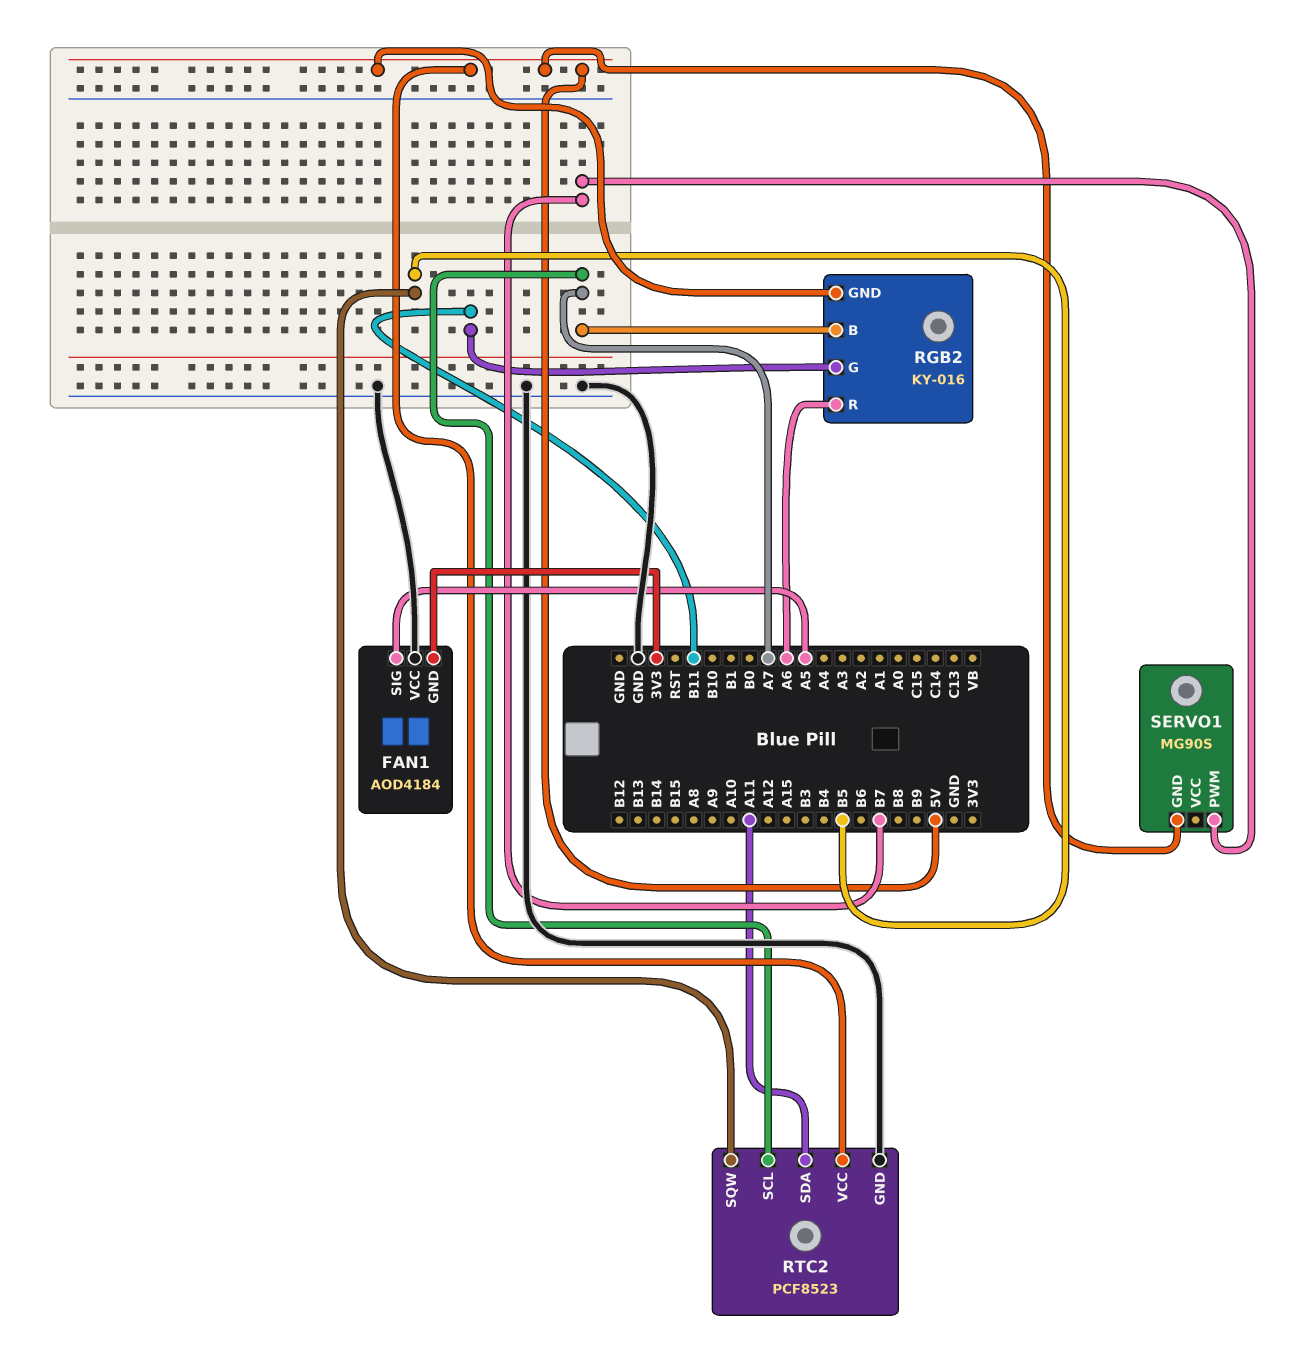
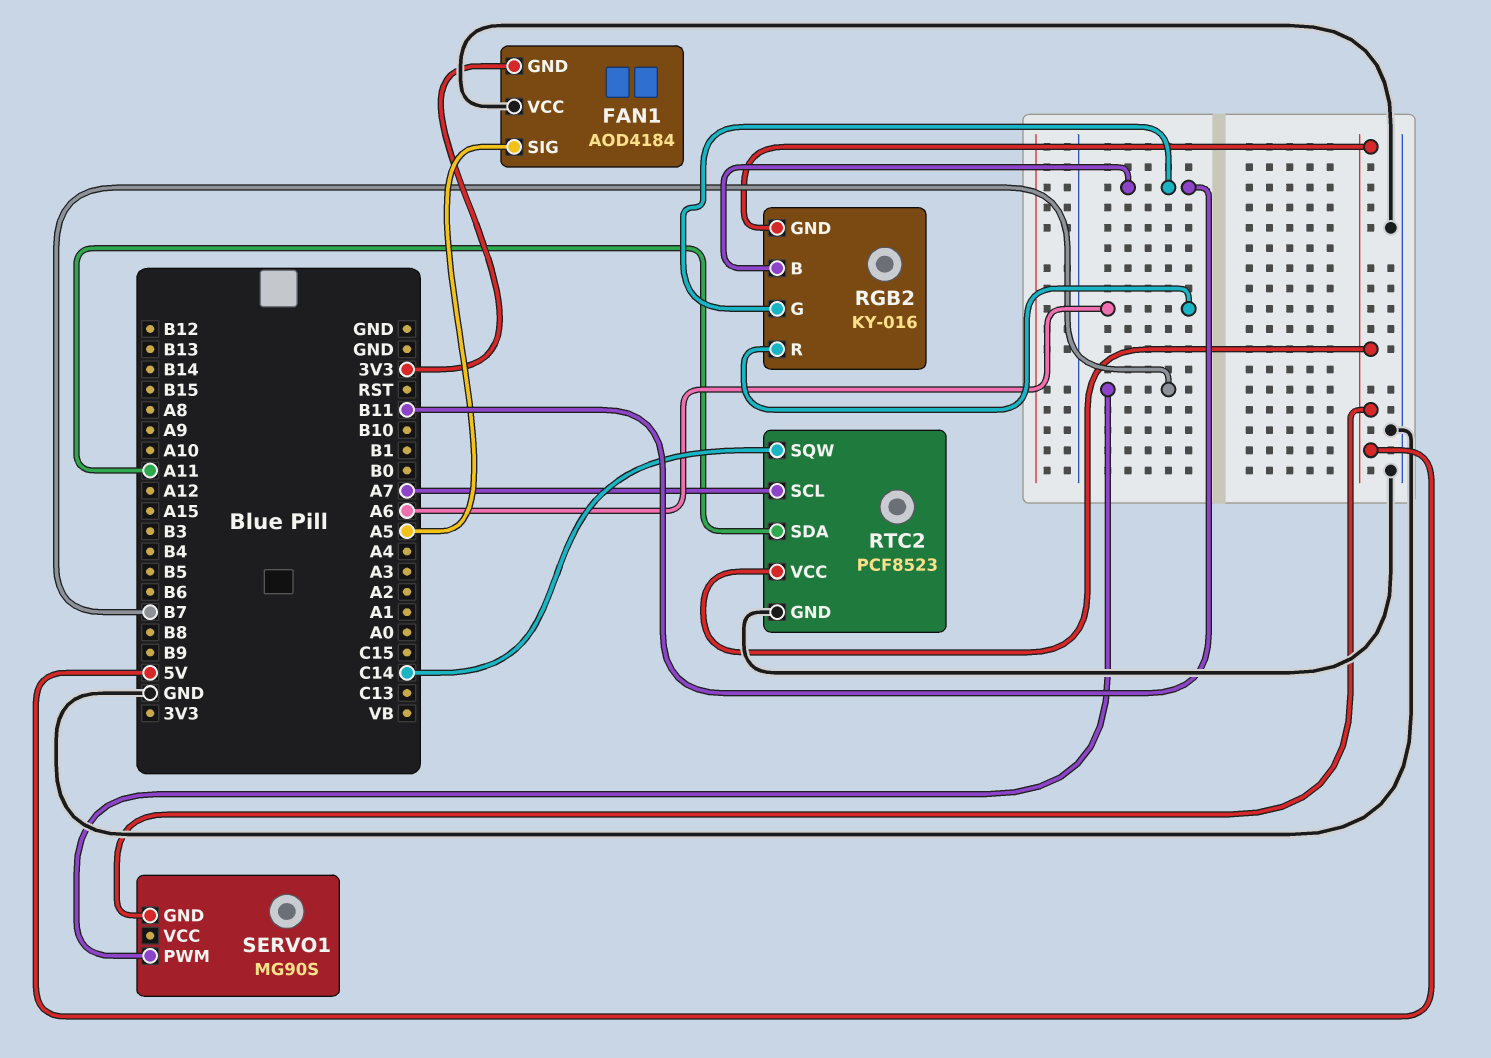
RGB2 pin B: A7 -> B11
RTC2 pin SQW: B5 -> C14

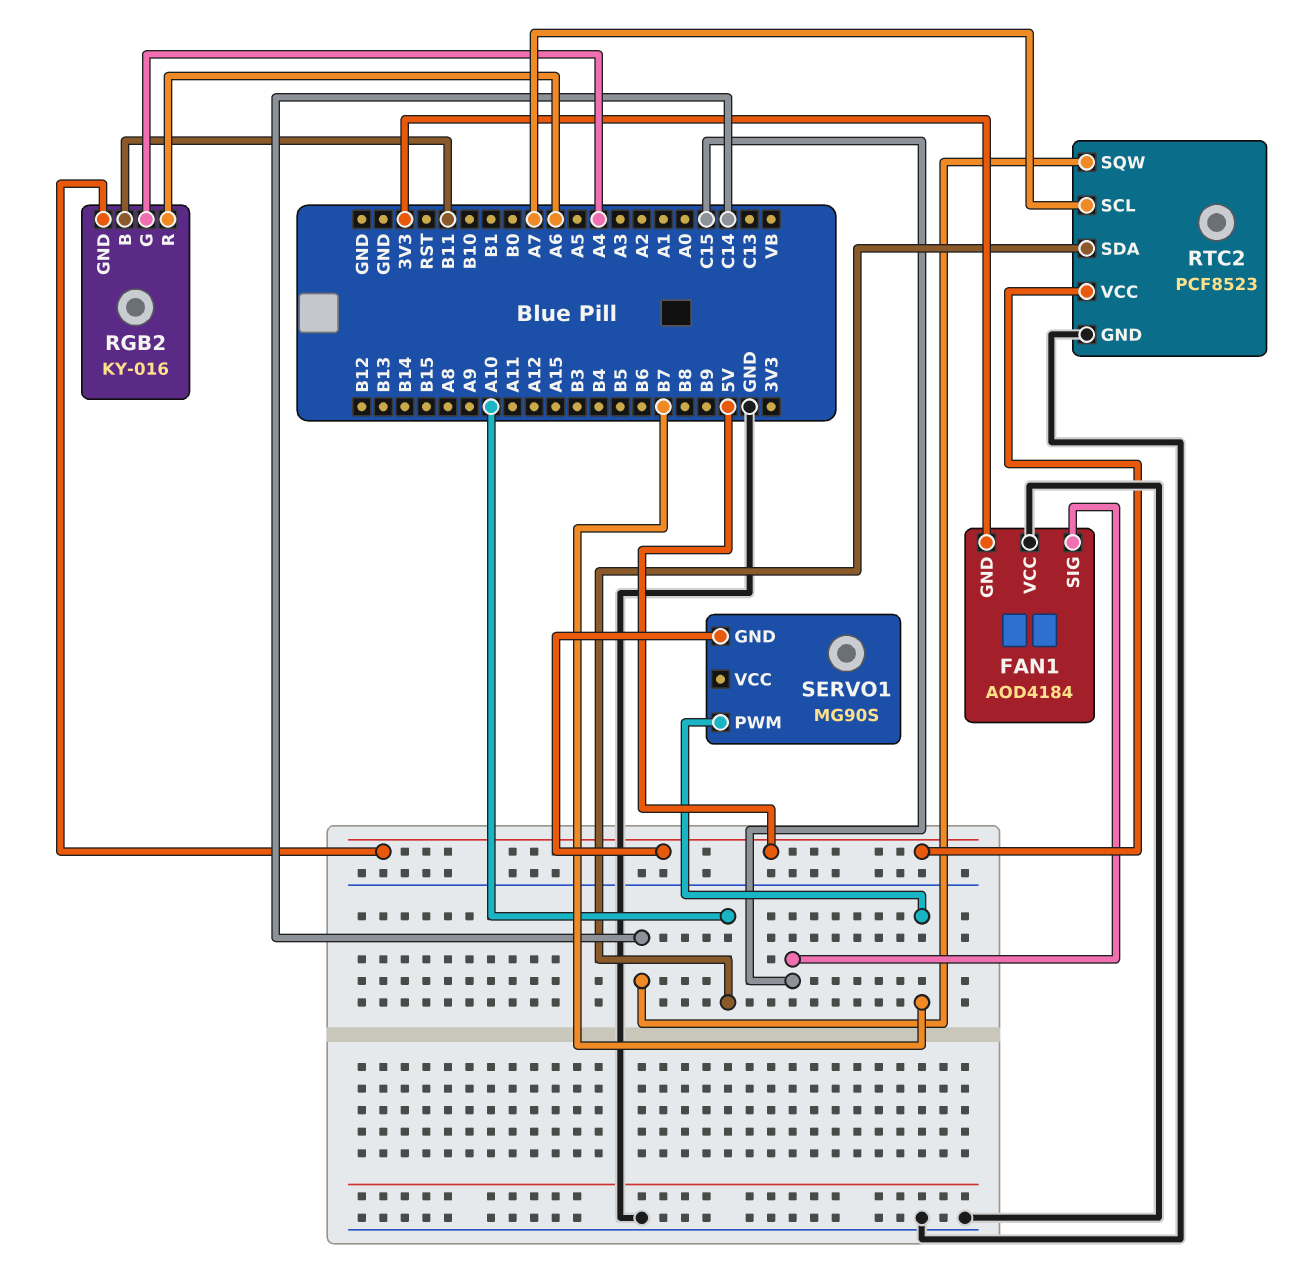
FAN1 pin SIG: A5 -> C15
RGB2 pin G: B11 -> A4
RTC2 pin SDA: A11 -> A10

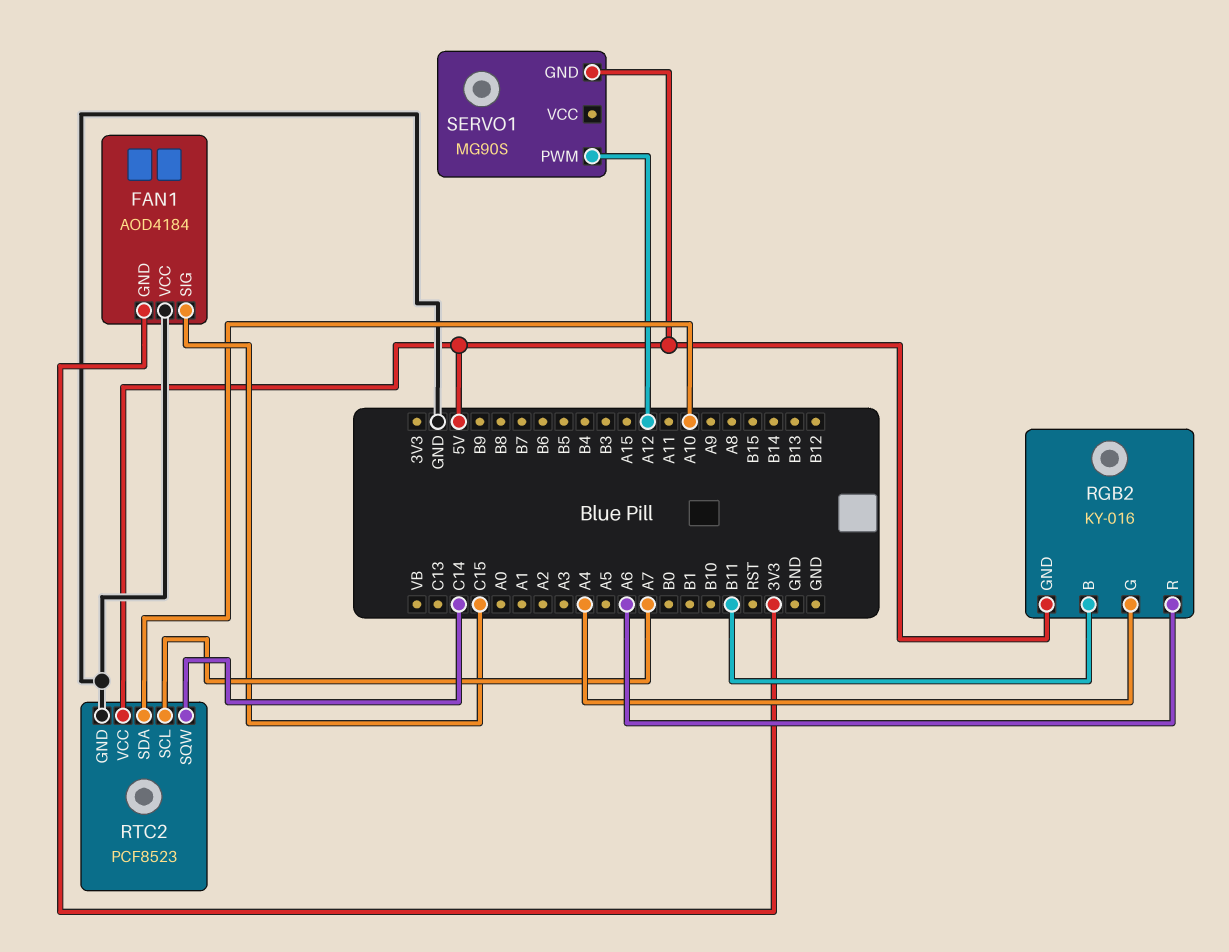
SERVO1 pin PWM: B7 -> A12

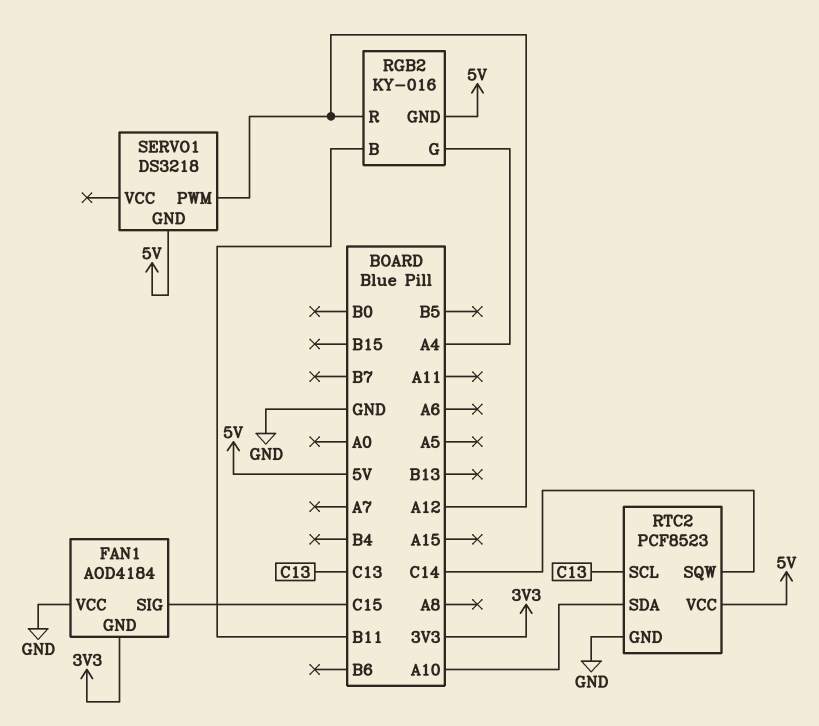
RGB2 pin R: A6 -> A12
RTC2 pin SCL: A7 -> C13
SERVO1: MG90S -> DS3218

